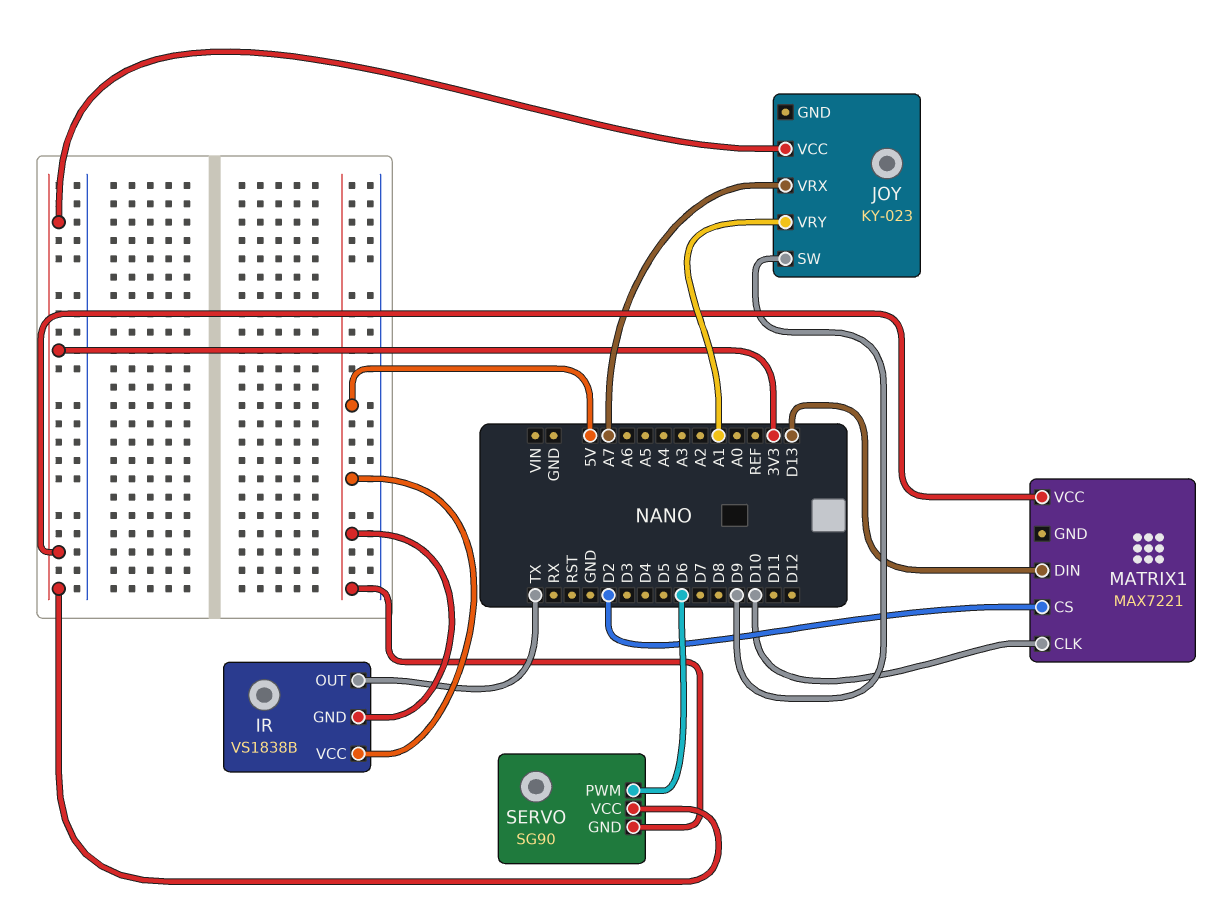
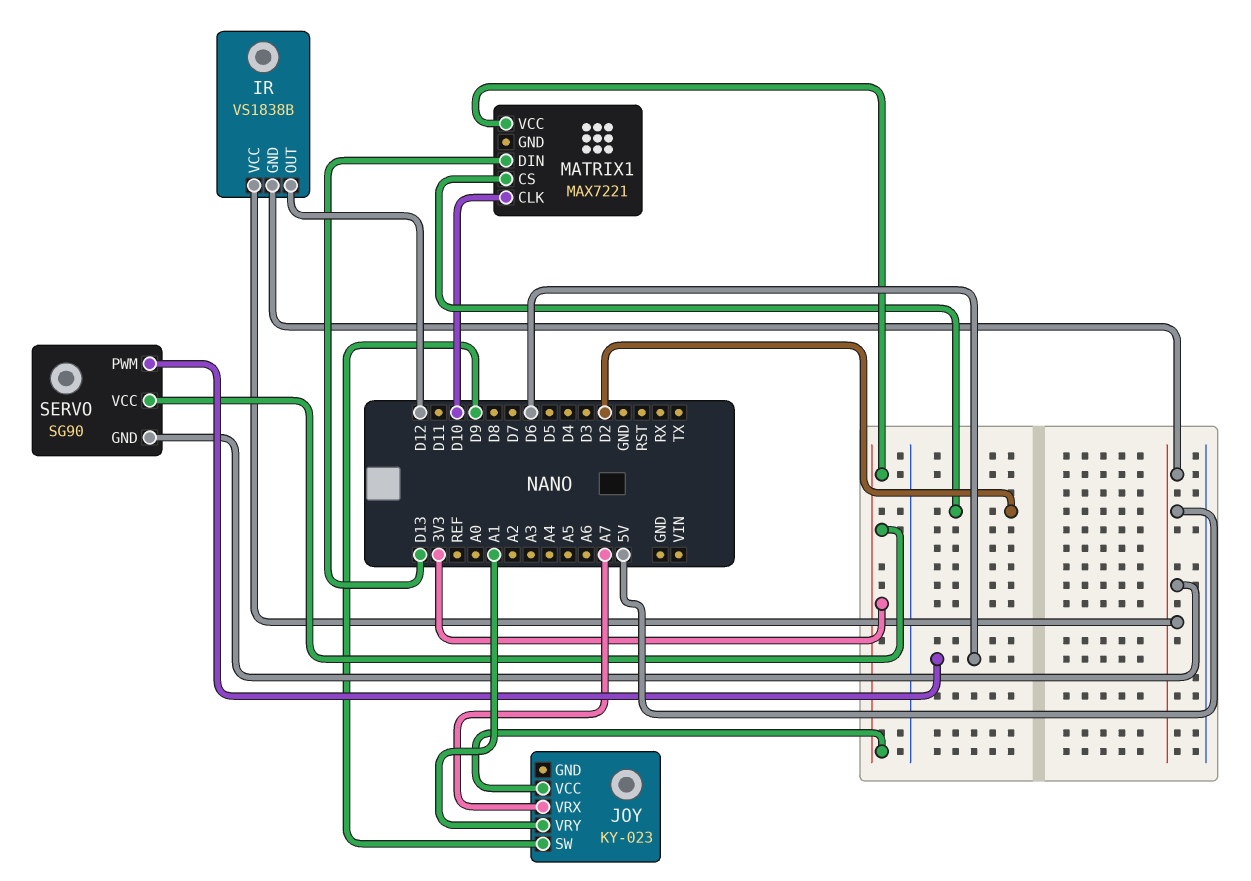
IR pin OUT: TX -> D12

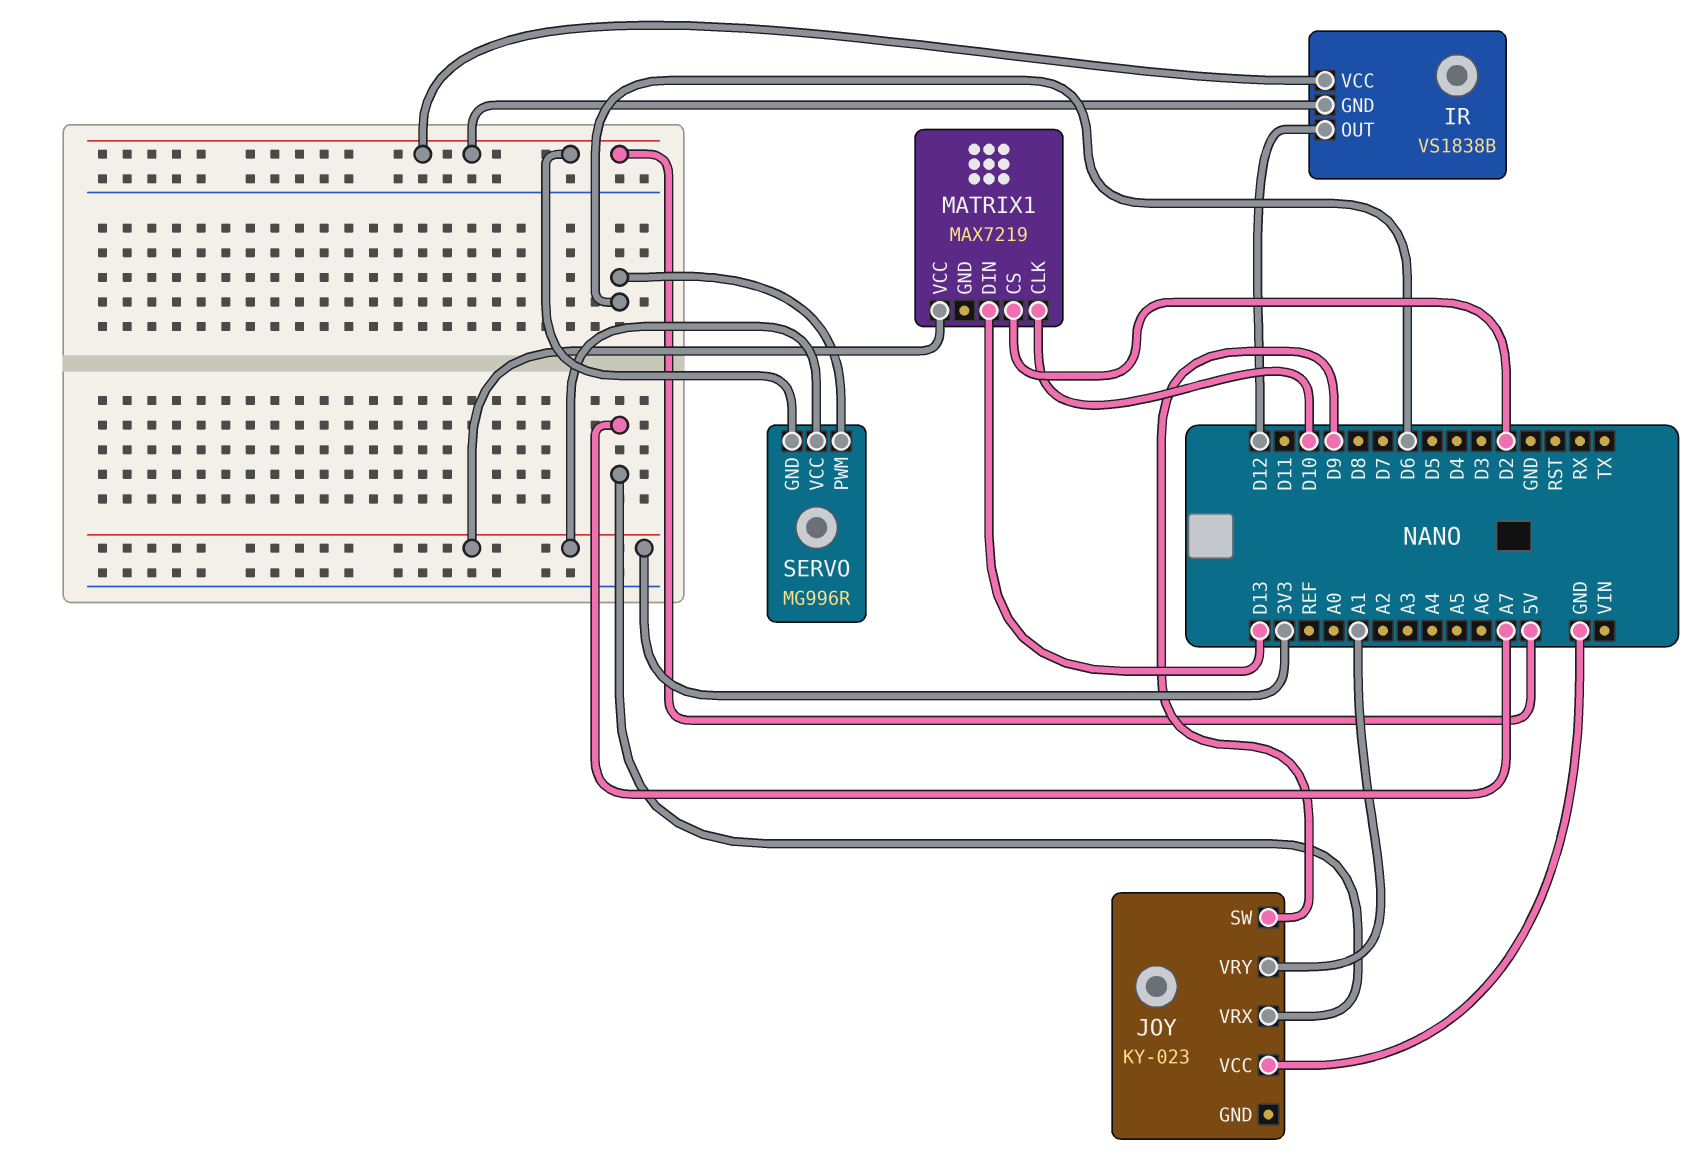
JOY pin VCC: 3V3 -> GND
MATRIX1: MAX7221 -> MAX7219
SERVO: SG90 -> MG996R

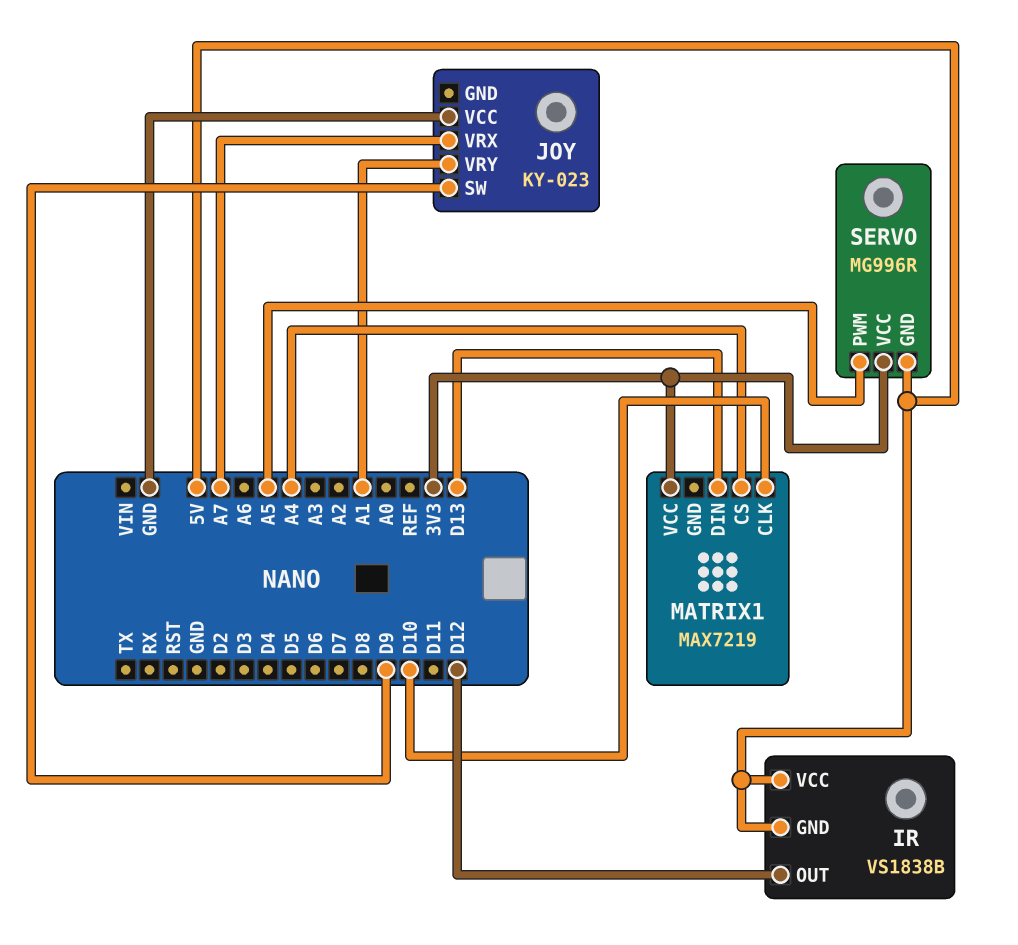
MATRIX1 pin CS: D2 -> A4
SERVO pin PWM: D6 -> A5

